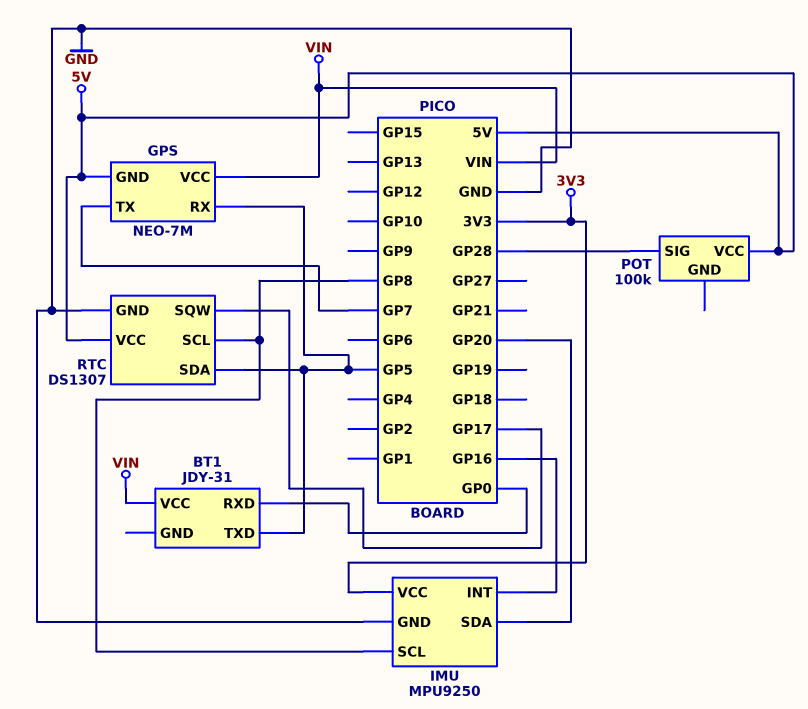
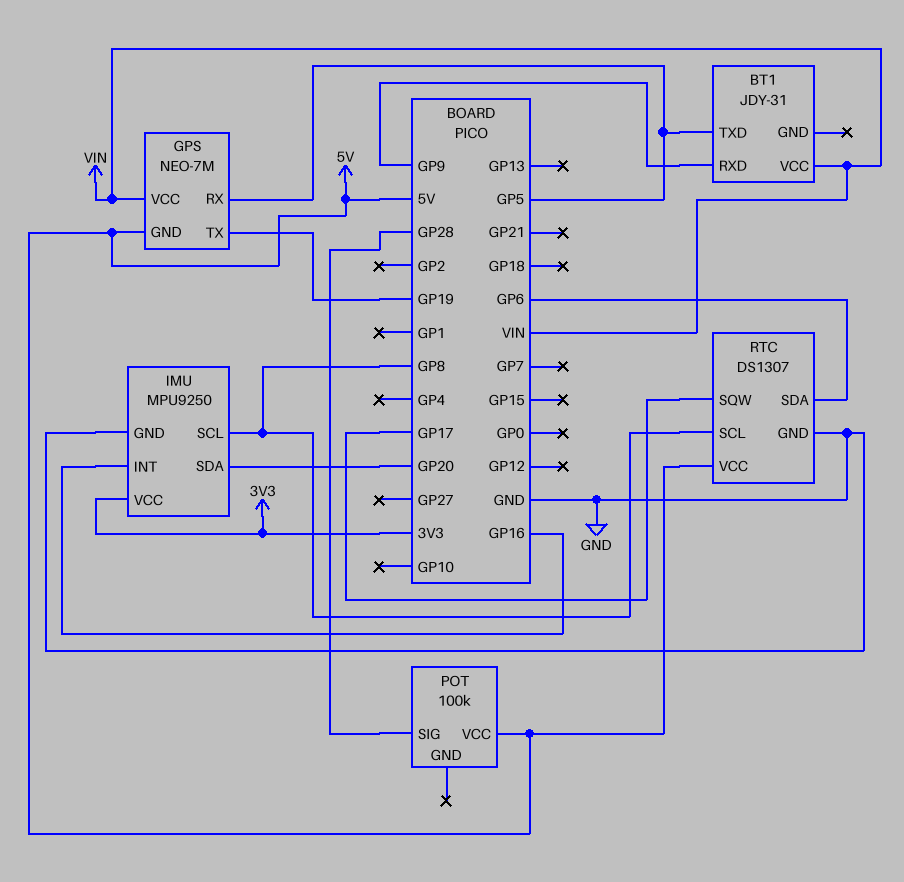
BT1 pin RXD: GP0 -> GP9
GPS pin TX: GP7 -> GP19
RTC pin SDA: GP5 -> GP6

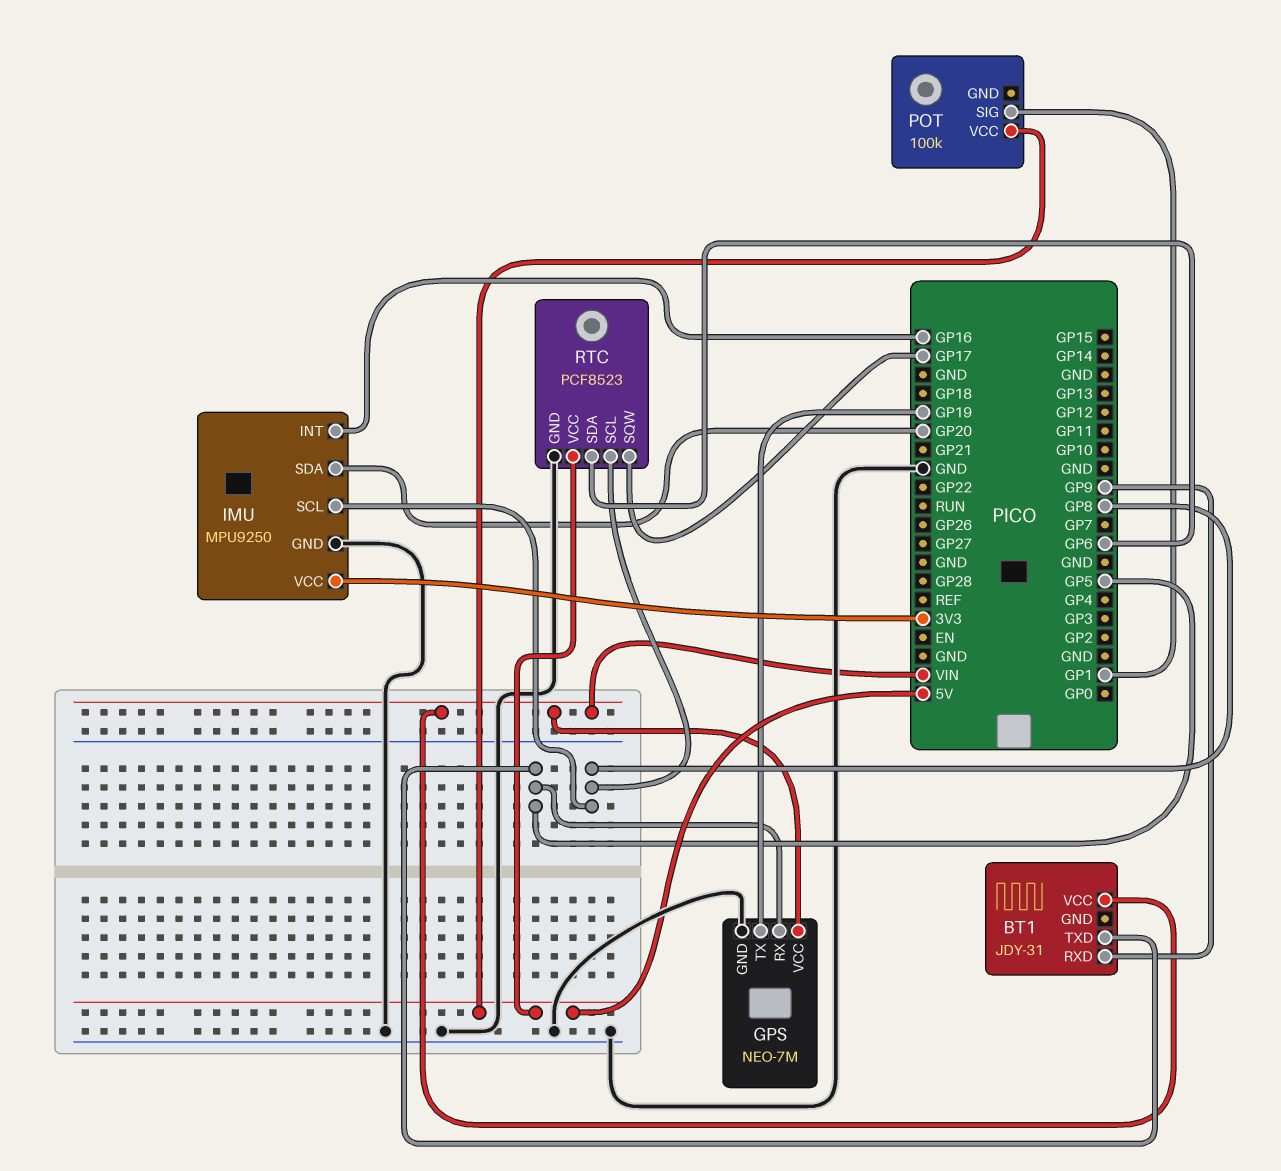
GPS pin GND: 5V -> GND
POT pin SIG: GP28 -> GP1
RTC: DS1307 -> PCF8523

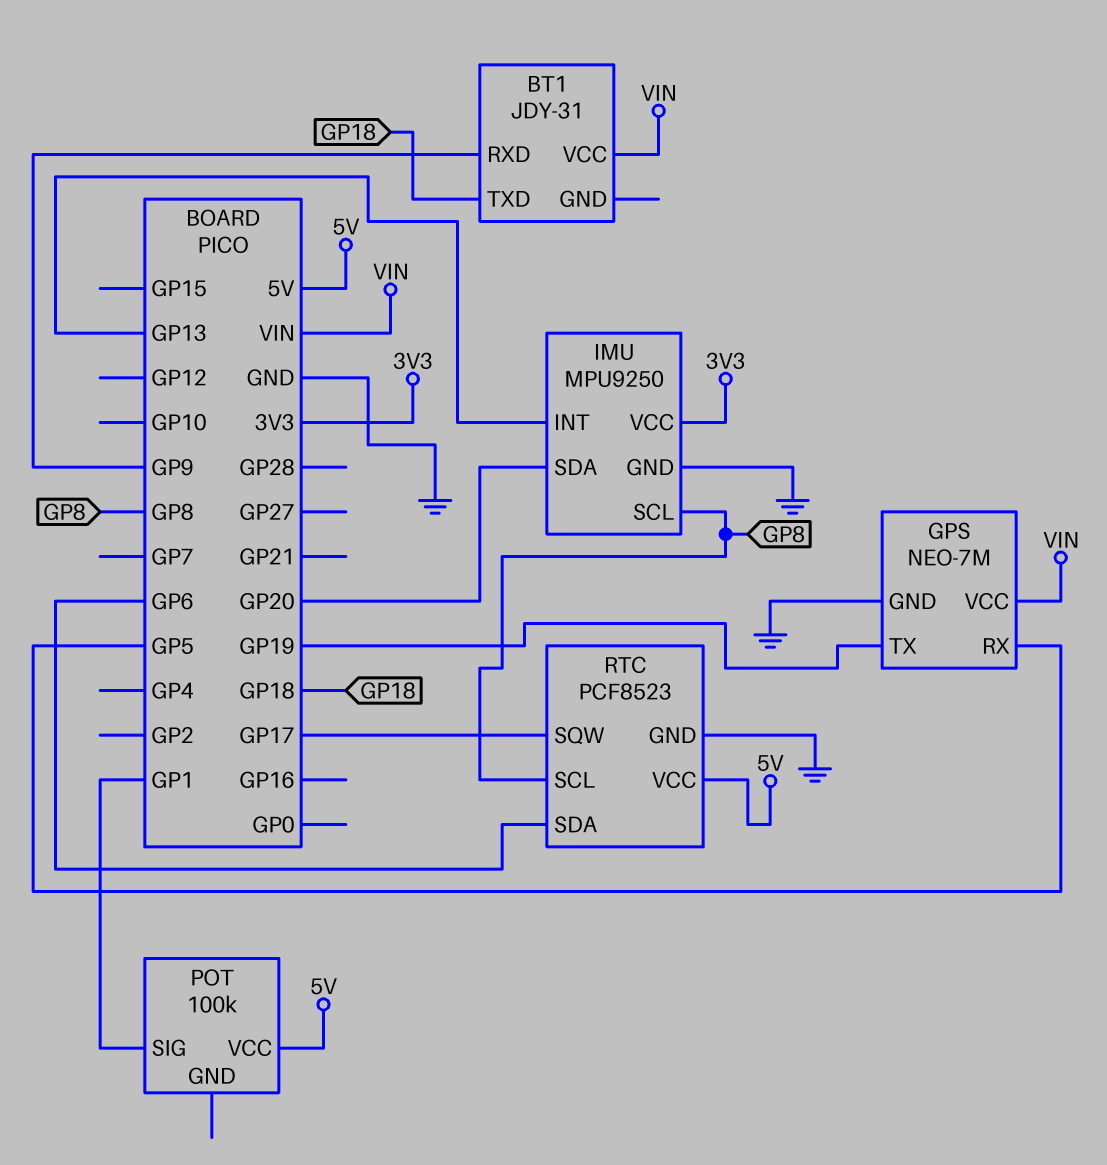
BT1 pin TXD: GP5 -> GP18
IMU pin INT: GP16 -> GP13

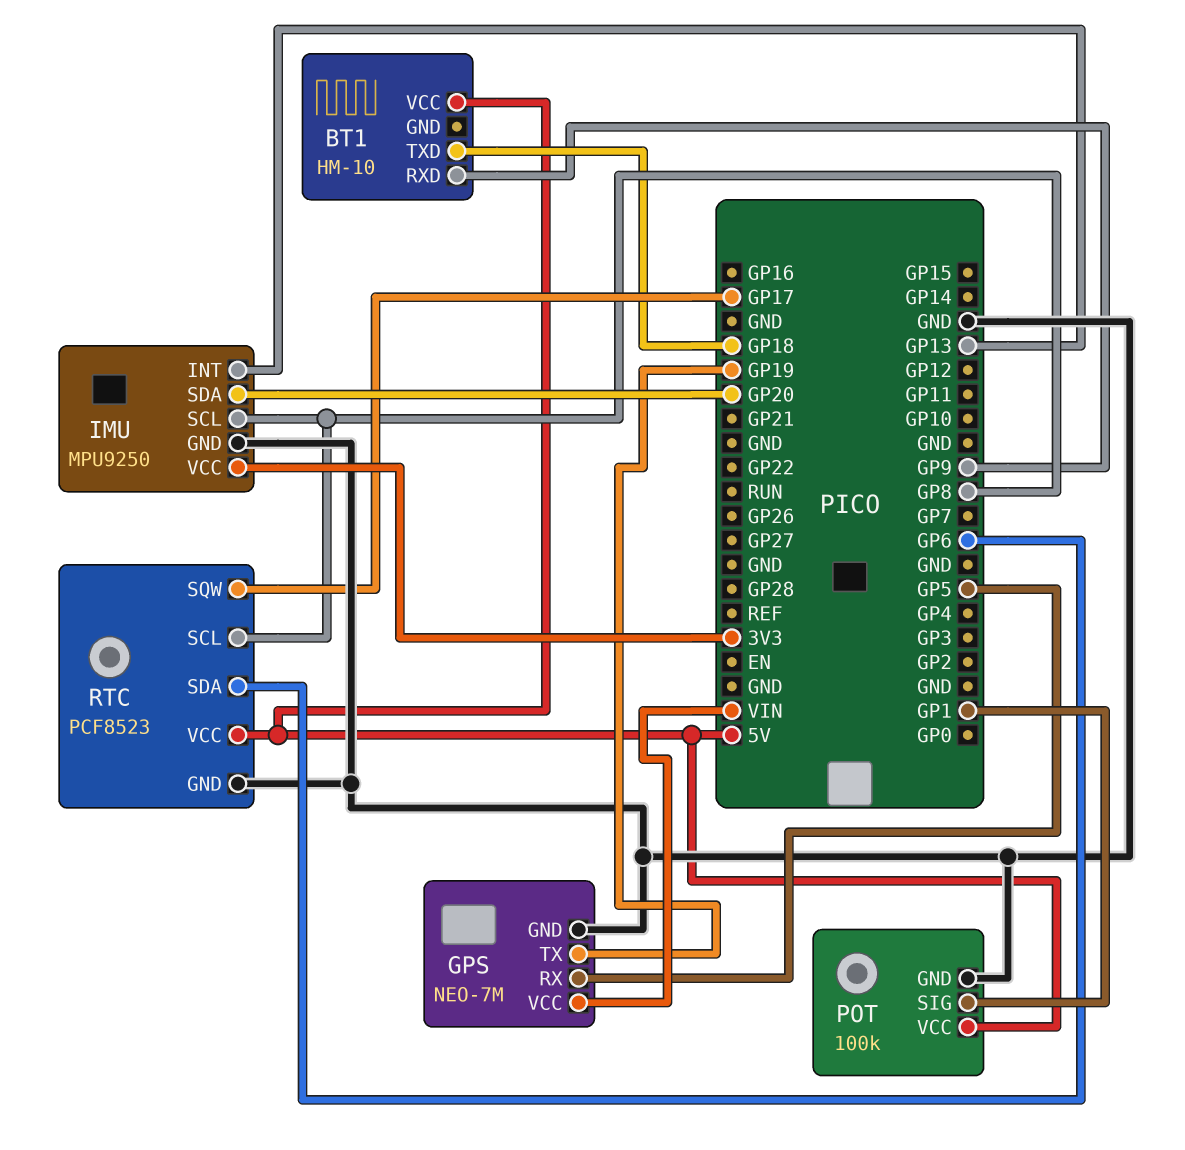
BT1: JDY-31 -> HM-10
BT1 pin VCC: VIN -> 5V
POT pin GND: none -> GND

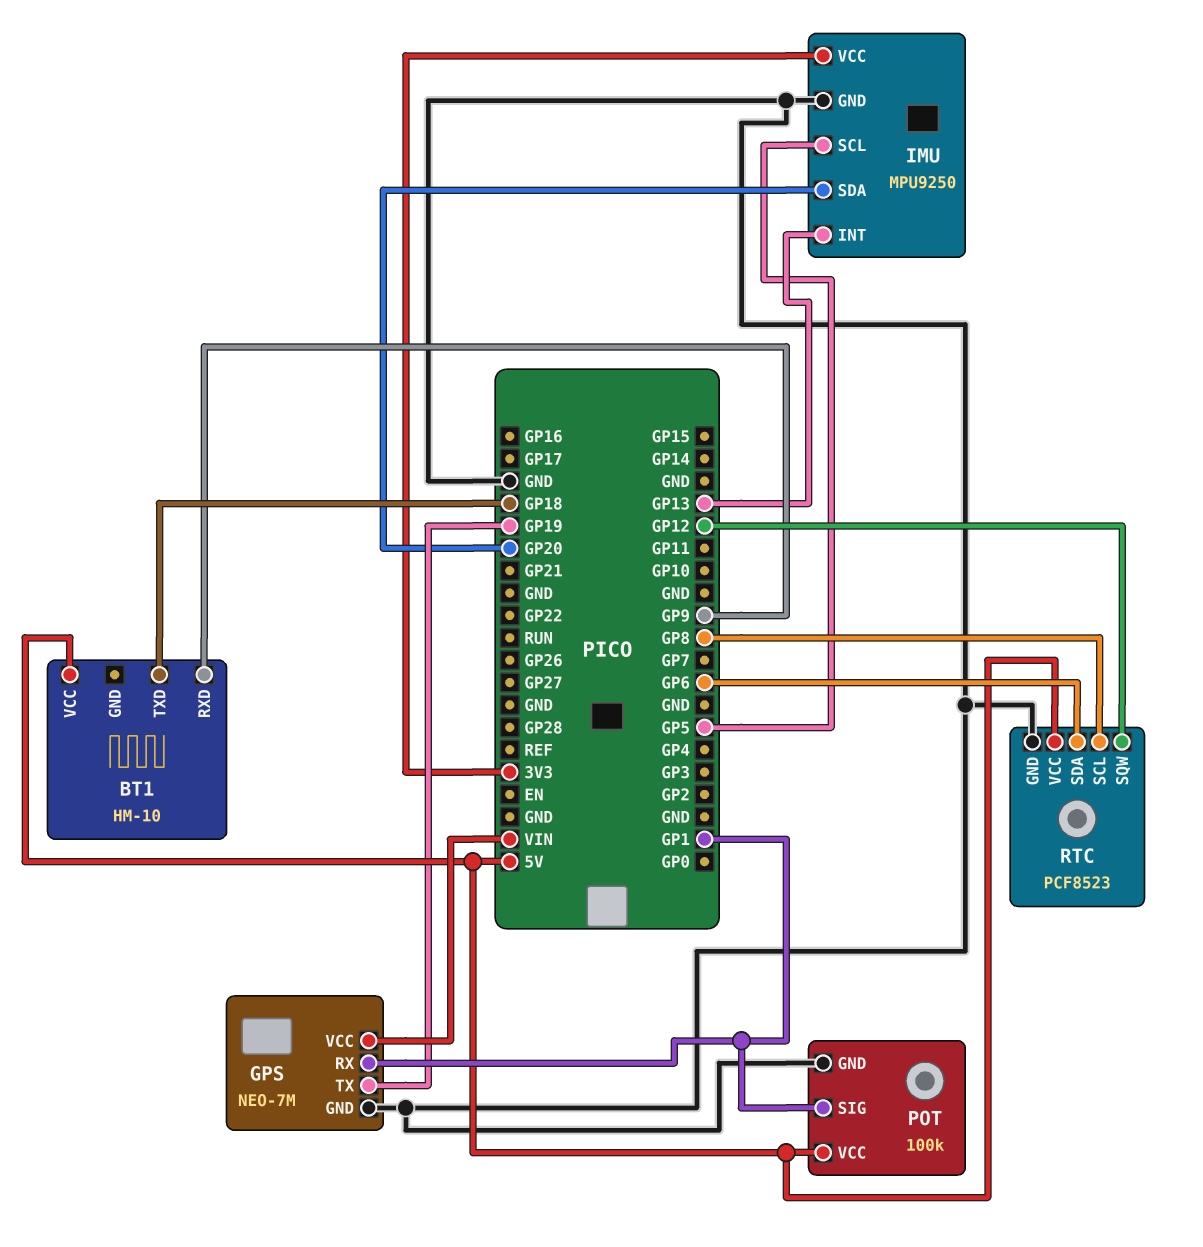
GPS pin RX: GP5 -> GP1
IMU pin SCL: GP8 -> GP5
RTC pin SQW: GP17 -> GP12

